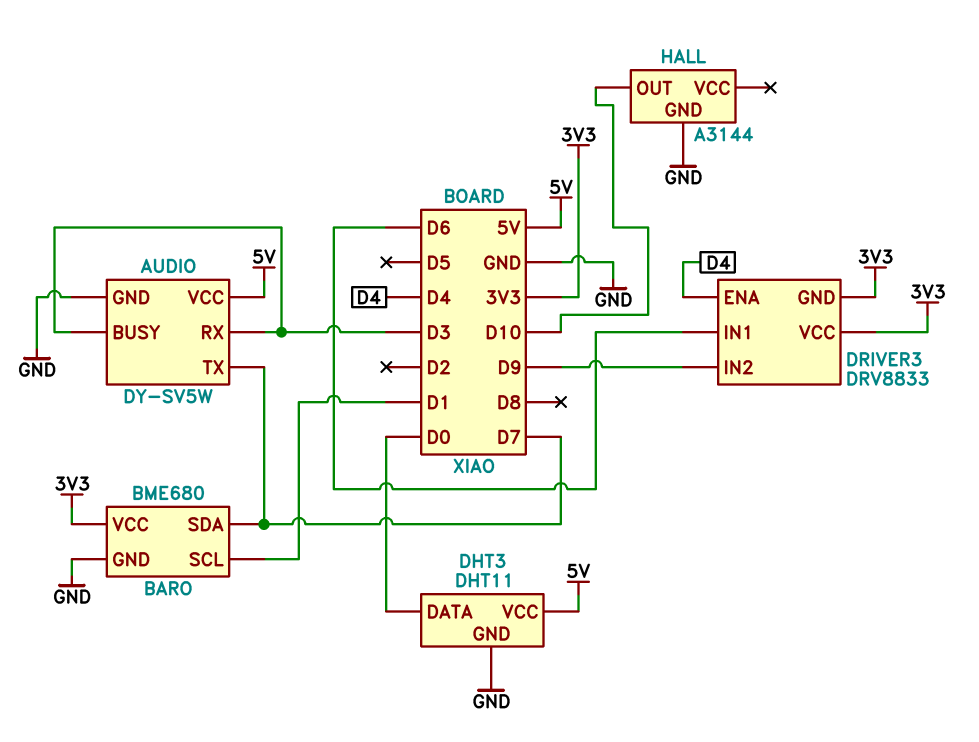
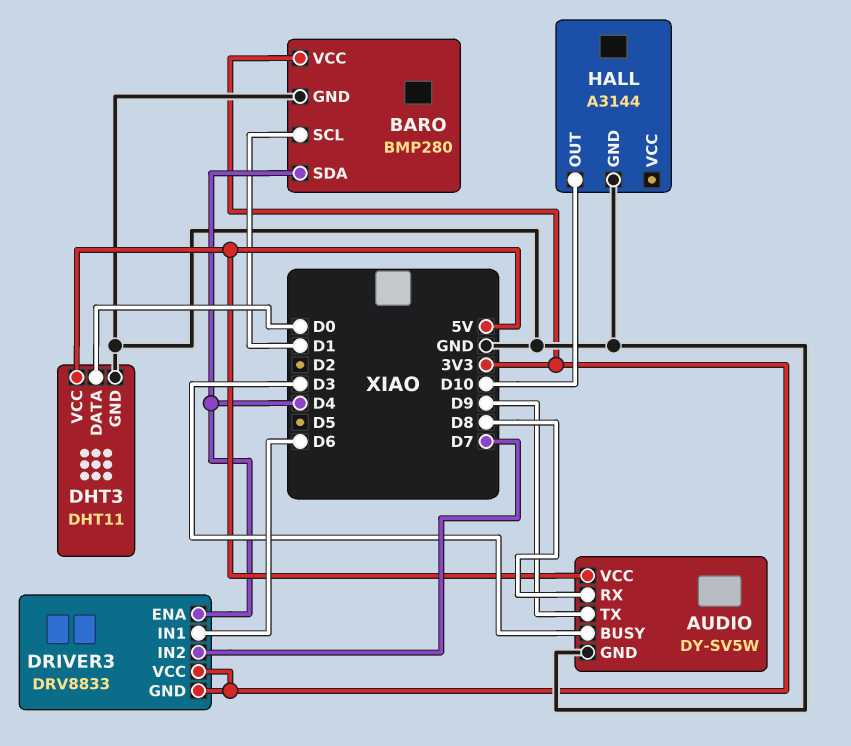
AUDIO pin RX: D3 -> D8
AUDIO pin TX: D7 -> D9
BARO: BME680 -> BMP280
BARO pin SDA: D7 -> D4
DRIVER3 pin IN2: D9 -> D7

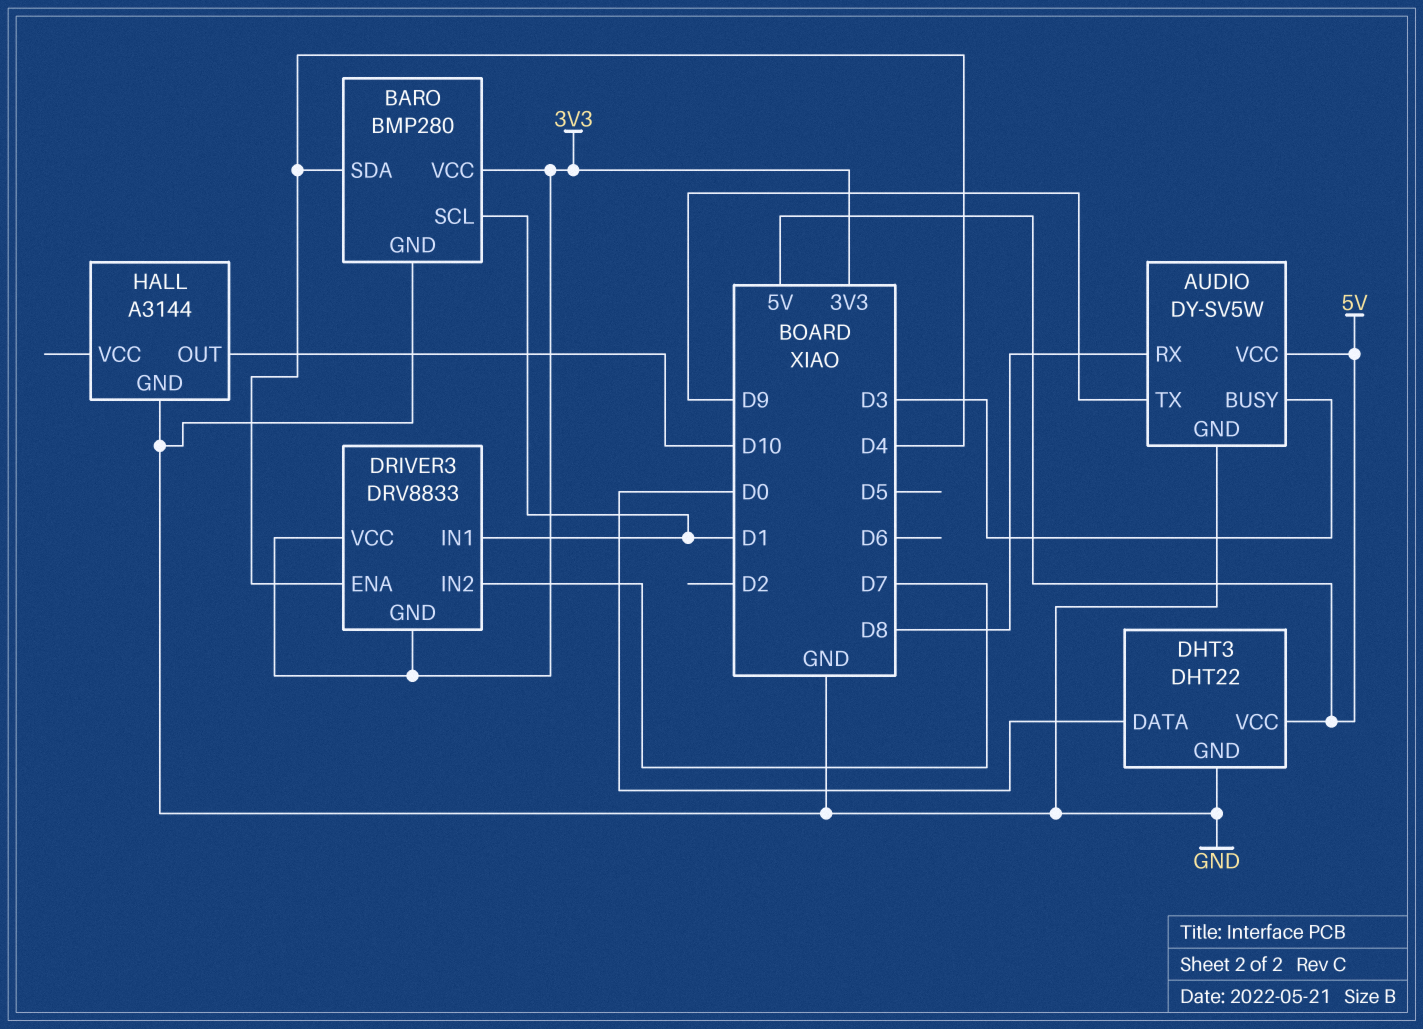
DHT3: DHT11 -> DHT22
DRIVER3 pin IN1: D6 -> D1

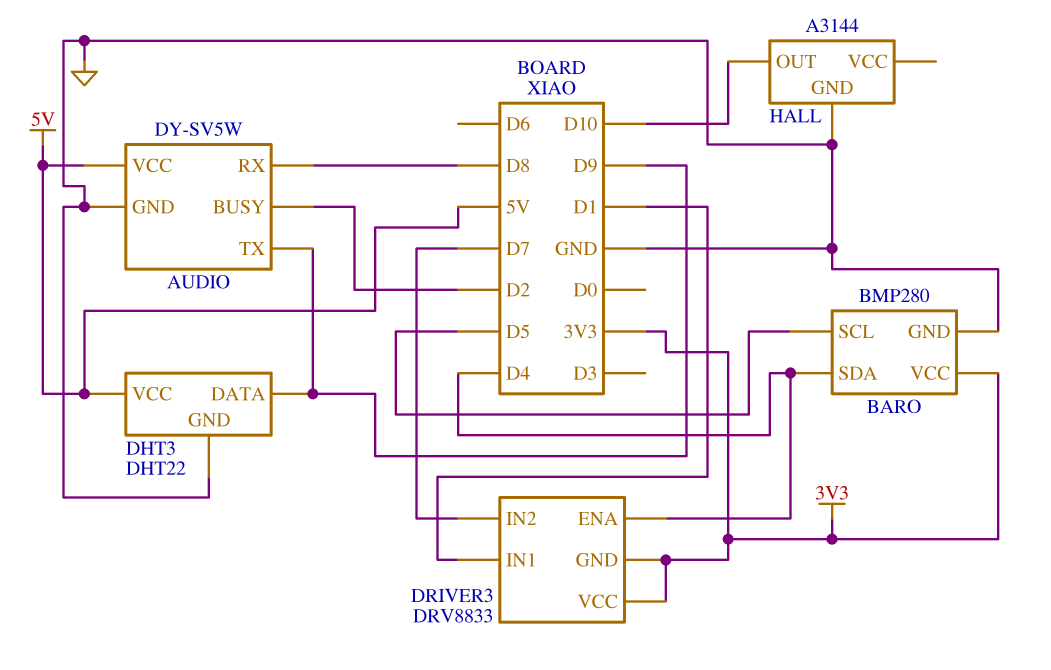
AUDIO pin BUSY: D3 -> D2
BARO pin SCL: D1 -> D5
DHT3 pin DATA: D0 -> D9

